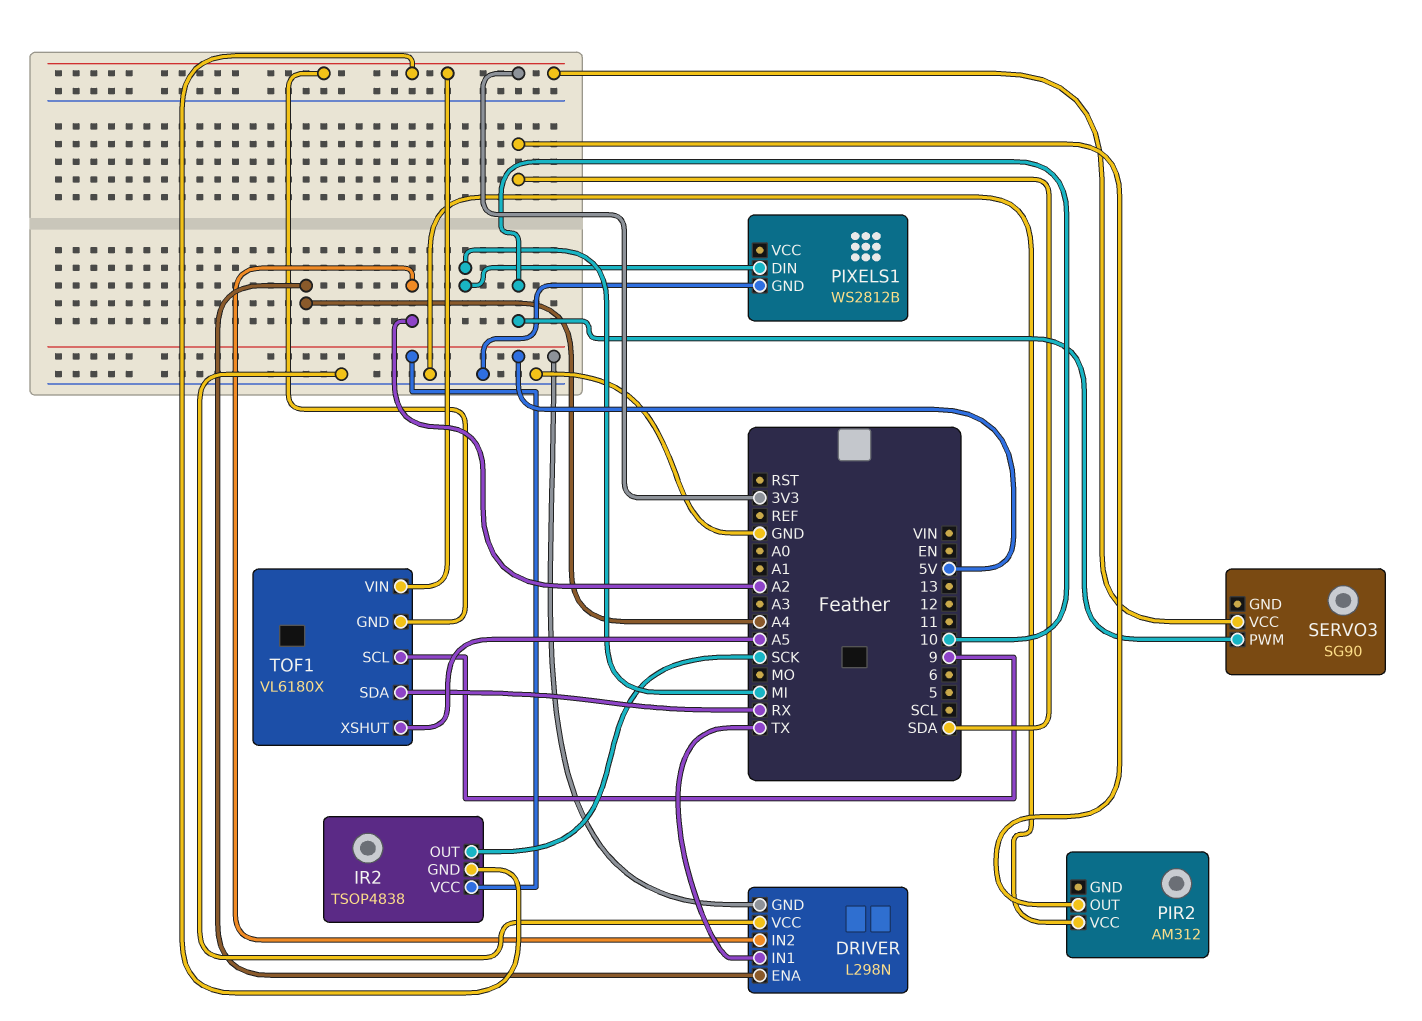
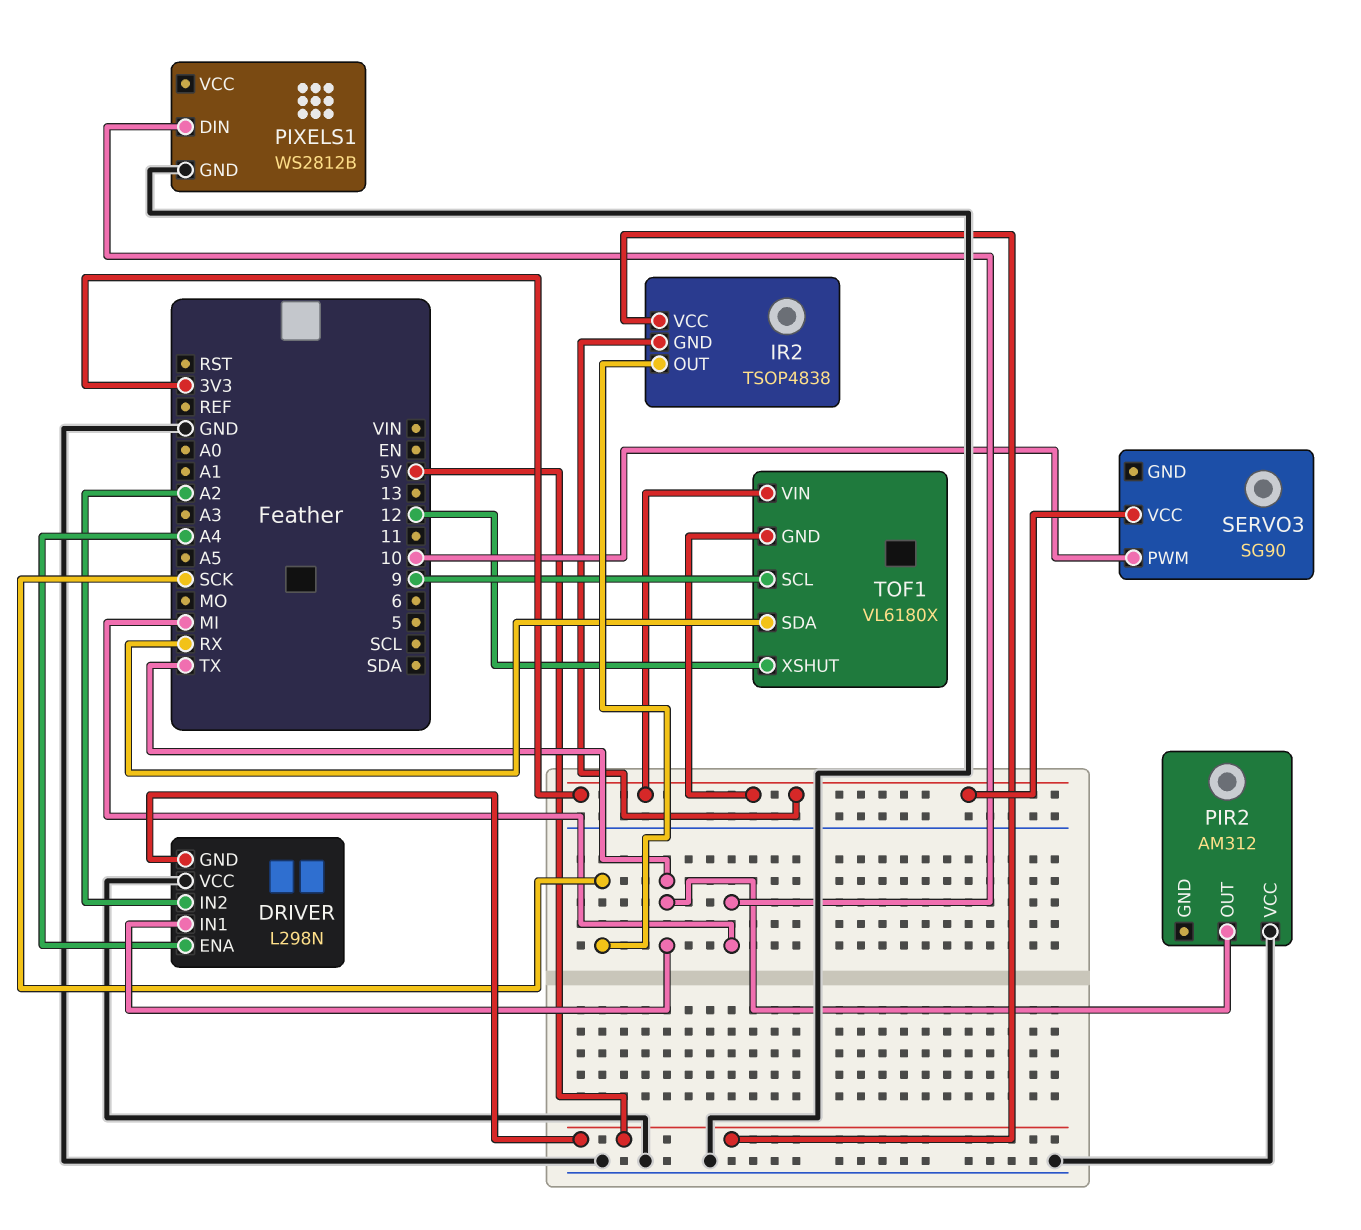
PIR2 pin OUT: SDA -> TX
TOF1 pin XSHUT: A5 -> 12

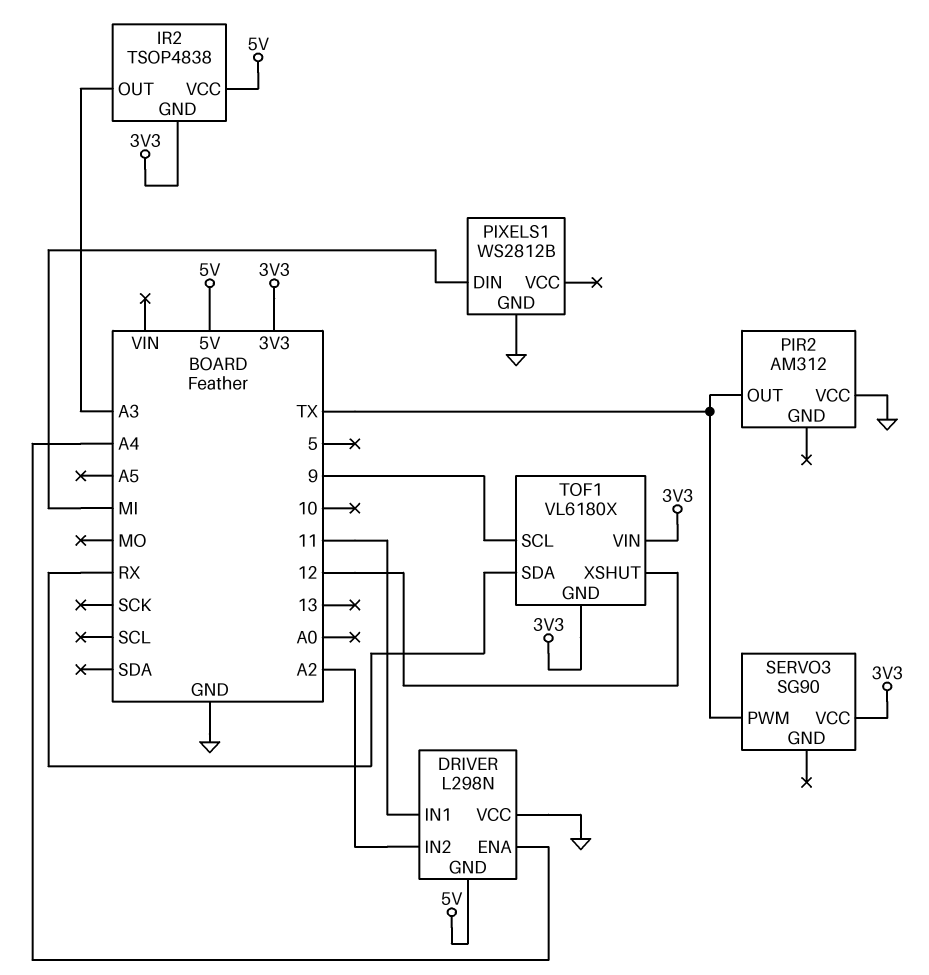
DRIVER pin IN1: TX -> 11
IR2 pin OUT: SCK -> A3
SERVO3 pin PWM: 10 -> TX

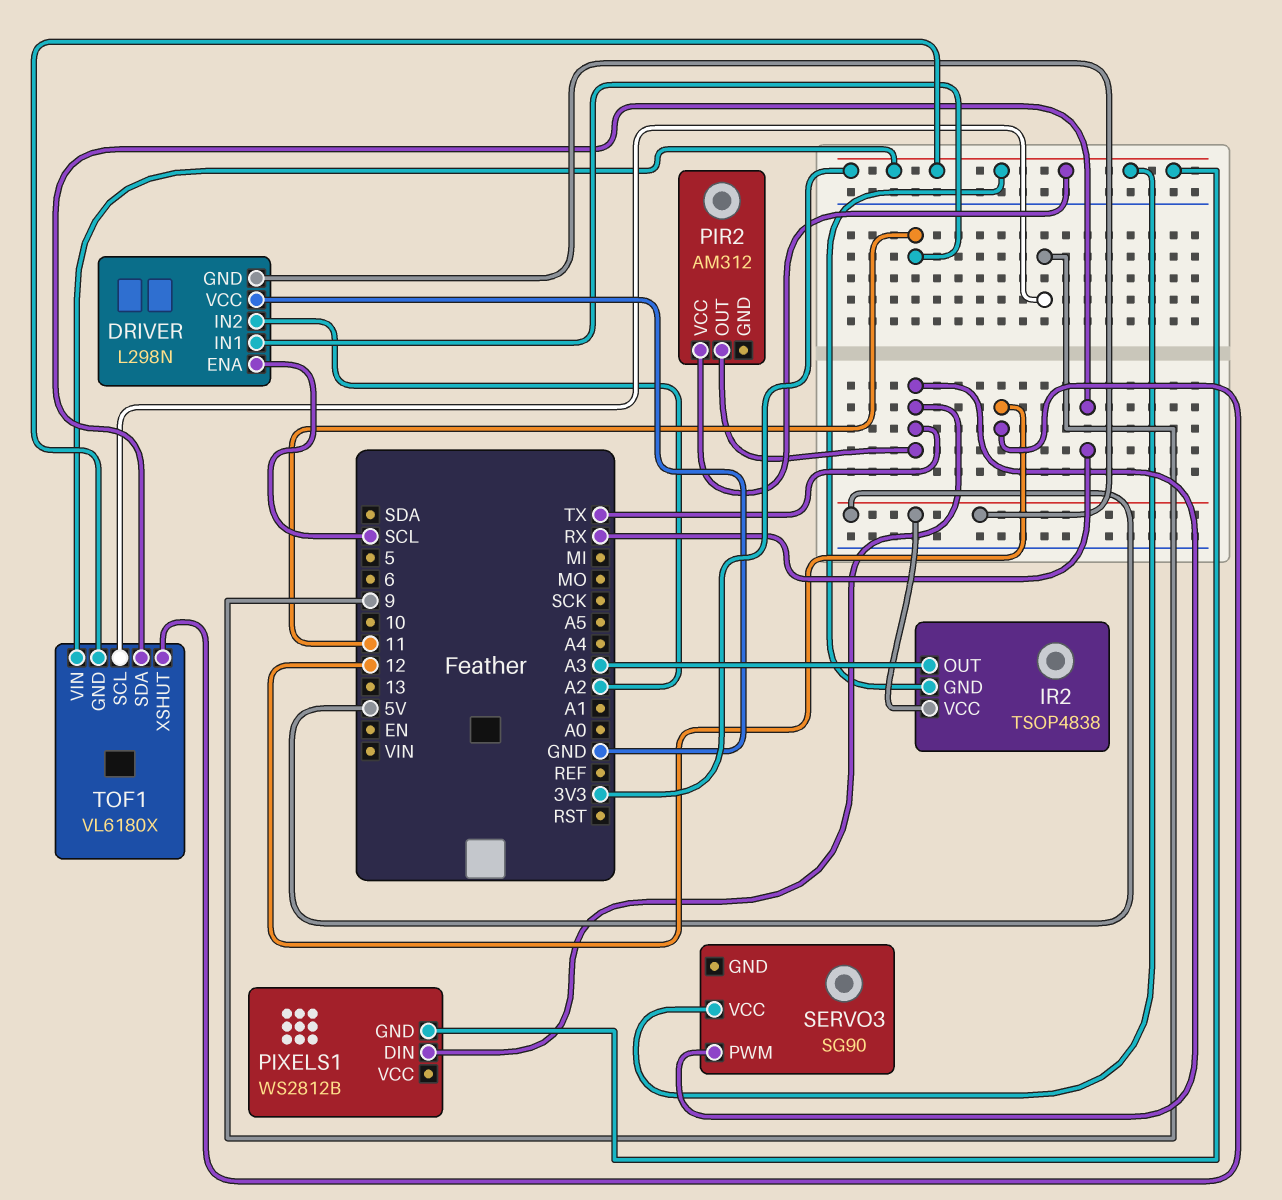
DRIVER pin ENA: A4 -> SCL
PIR2 pin VCC: GND -> 3V3
PIXELS1 pin DIN: MI -> TX
PIXELS1 pin GND: GND -> 3V3

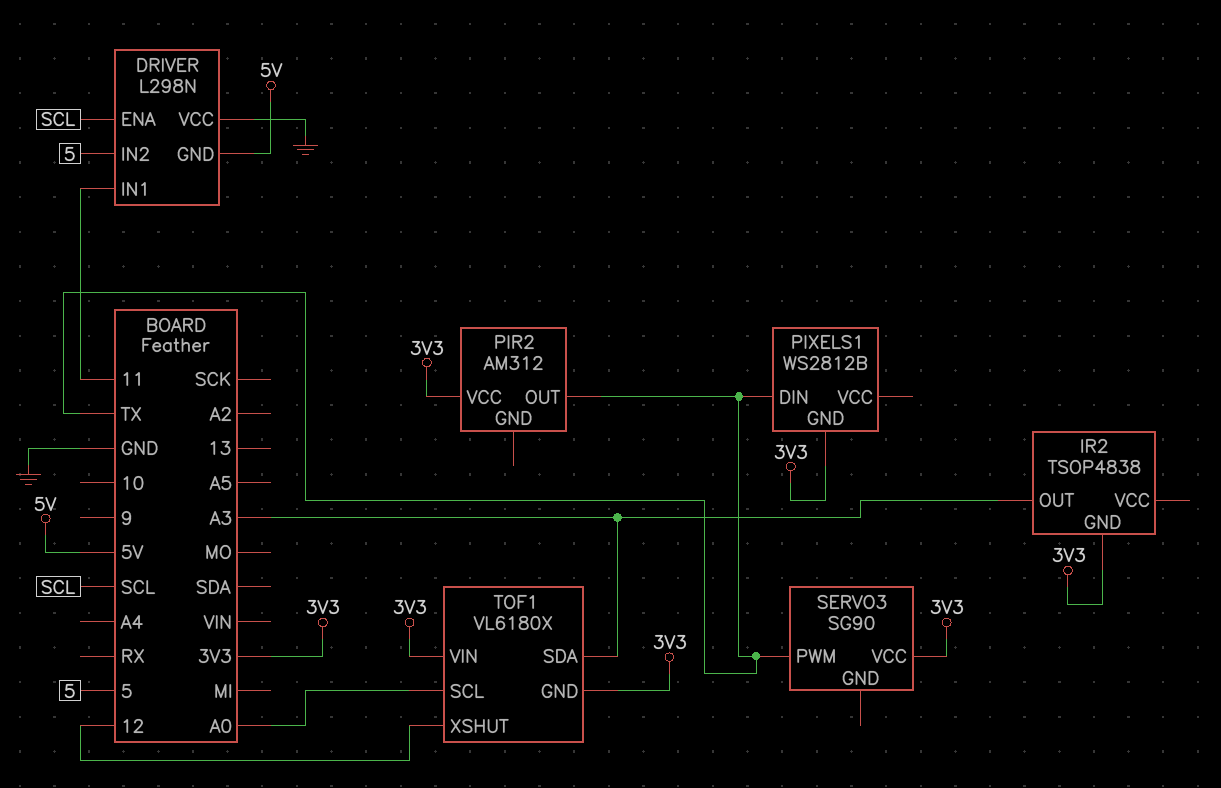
DRIVER pin IN2: A2 -> 5
IR2 pin VCC: 5V -> none
TOF1 pin SCL: 9 -> A0
TOF1 pin SDA: RX -> A3

